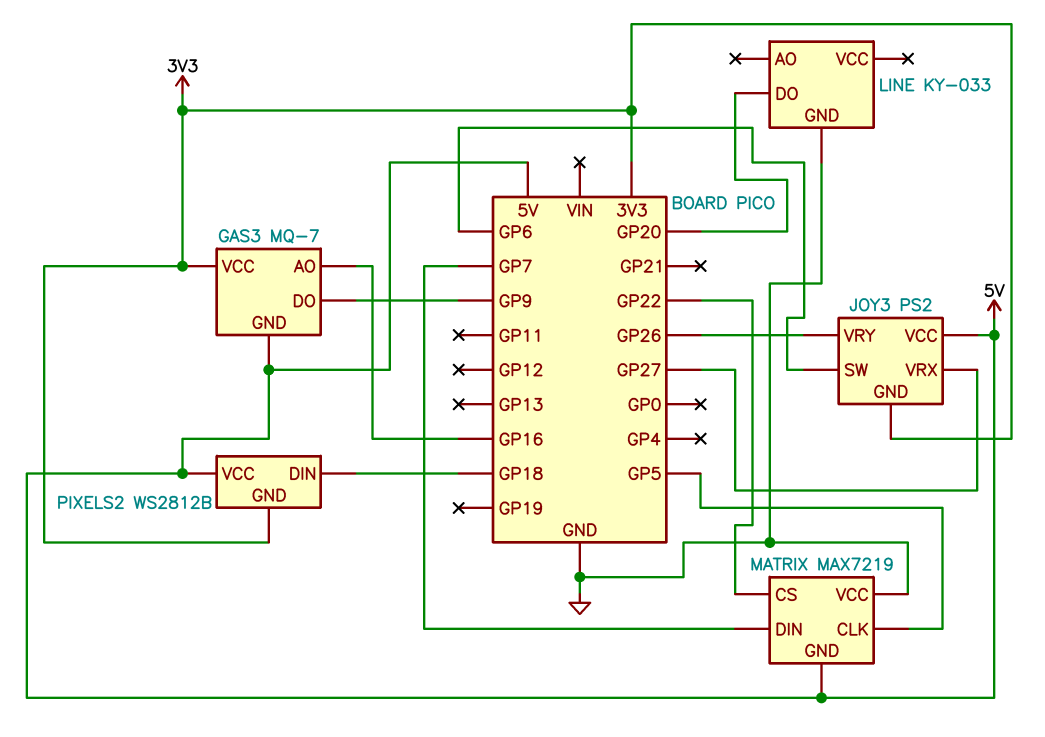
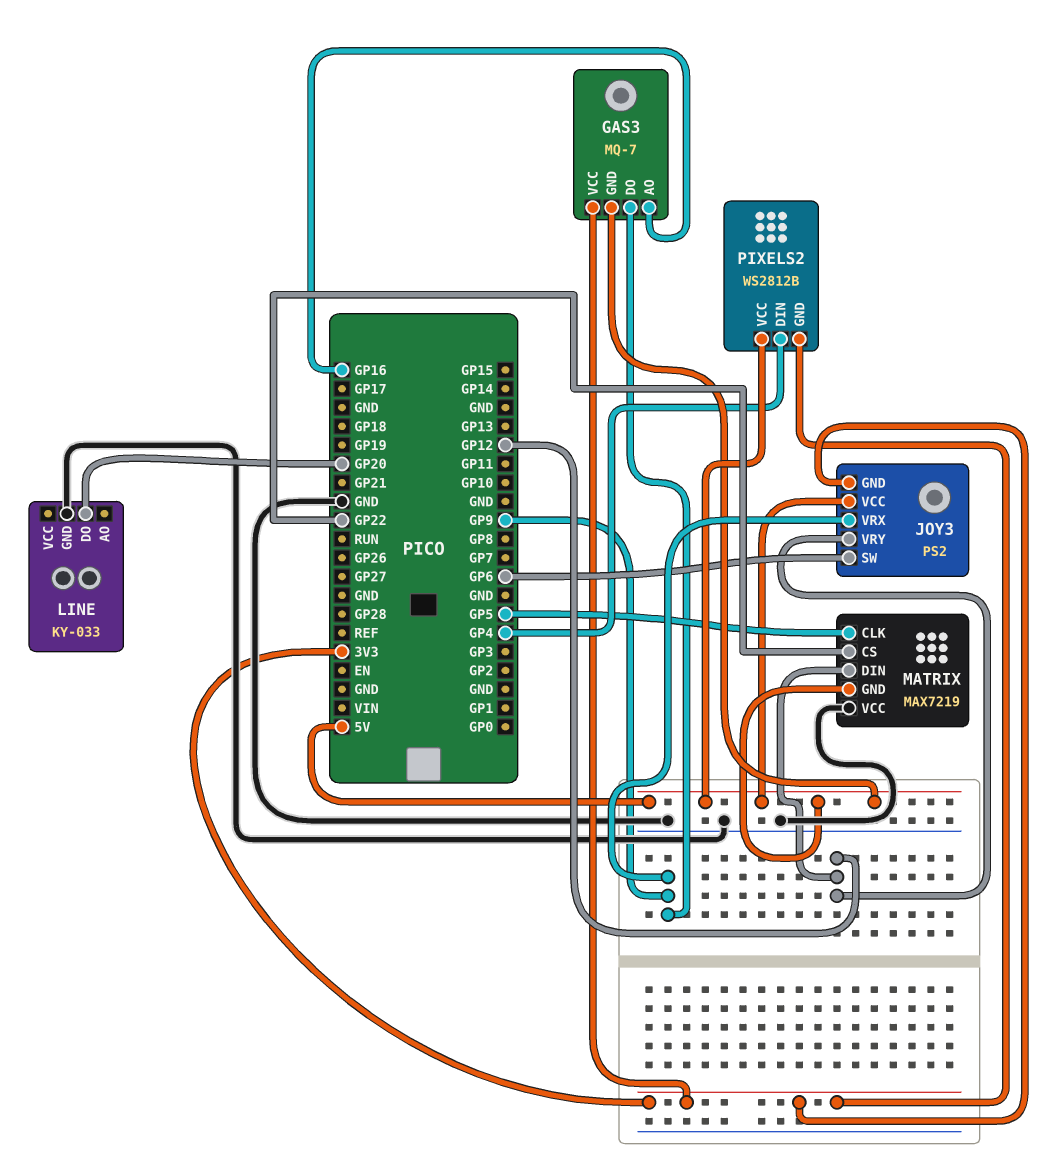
JOY3 pin VRX: GP27 -> GP9
JOY3 pin VRY: GP26 -> GP12
MATRIX pin DIN: GP7 -> GP12
PIXELS2 pin DIN: GP18 -> GP4

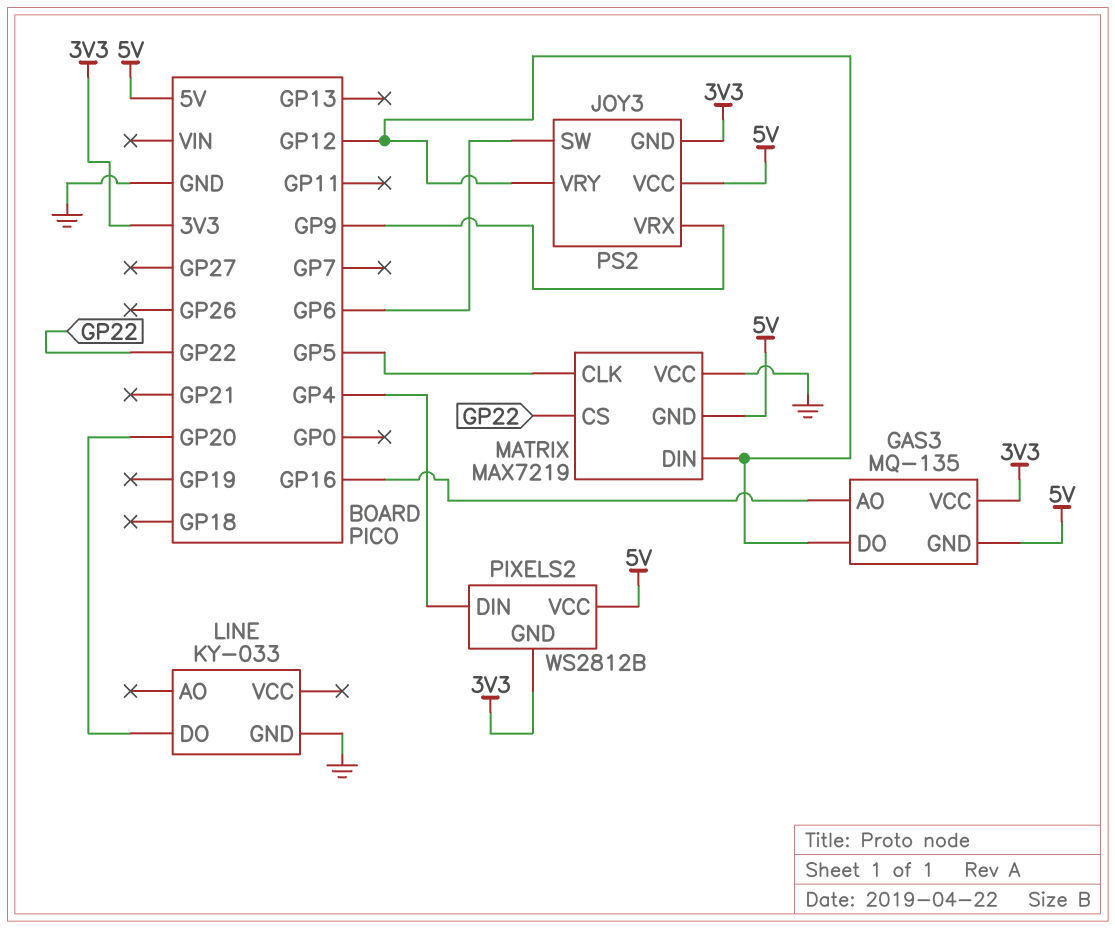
GAS3: MQ-7 -> MQ-135
GAS3 pin DO: GP9 -> GP12

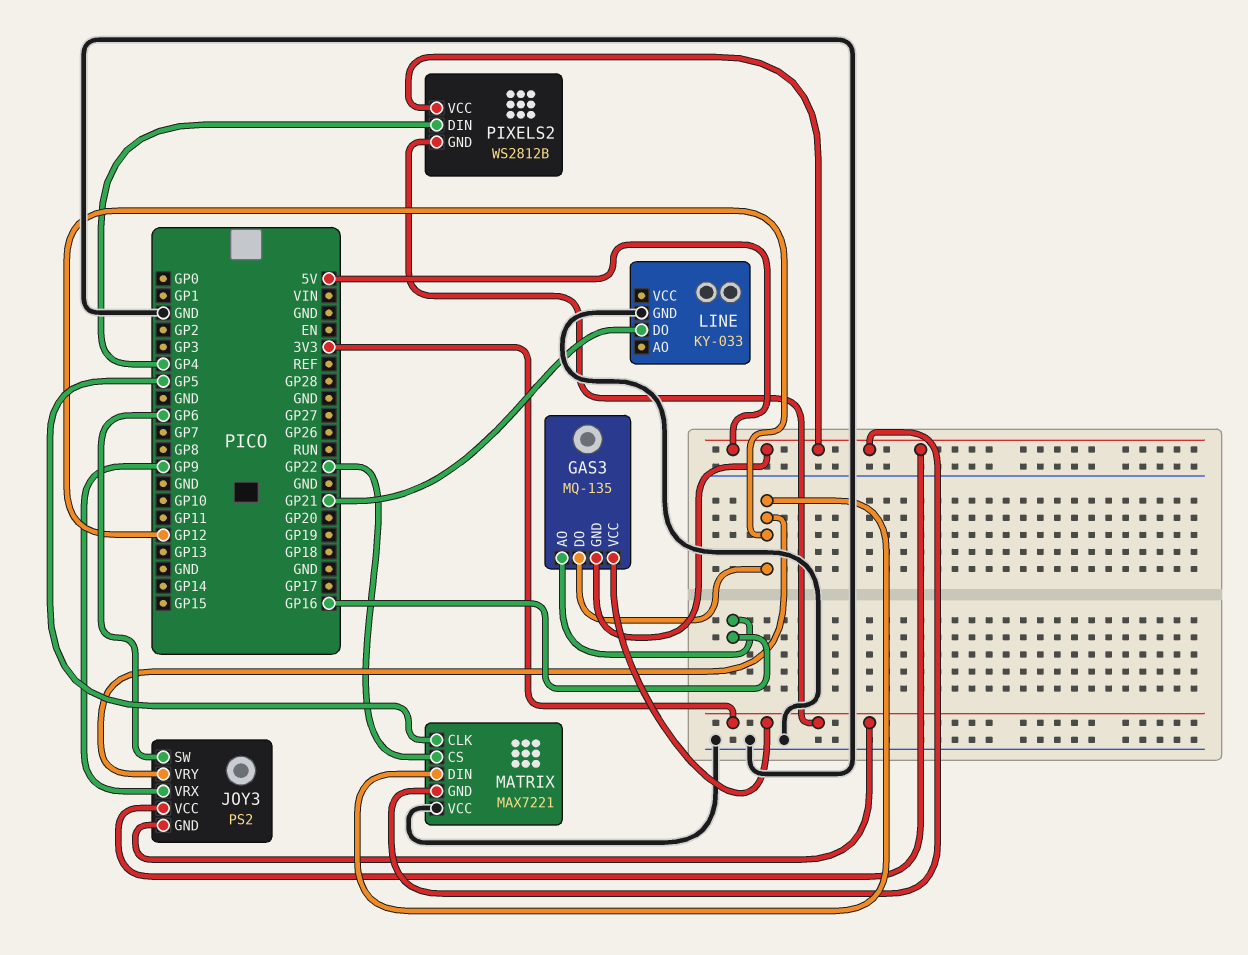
LINE pin DO: GP20 -> GP21
MATRIX: MAX7219 -> MAX7221

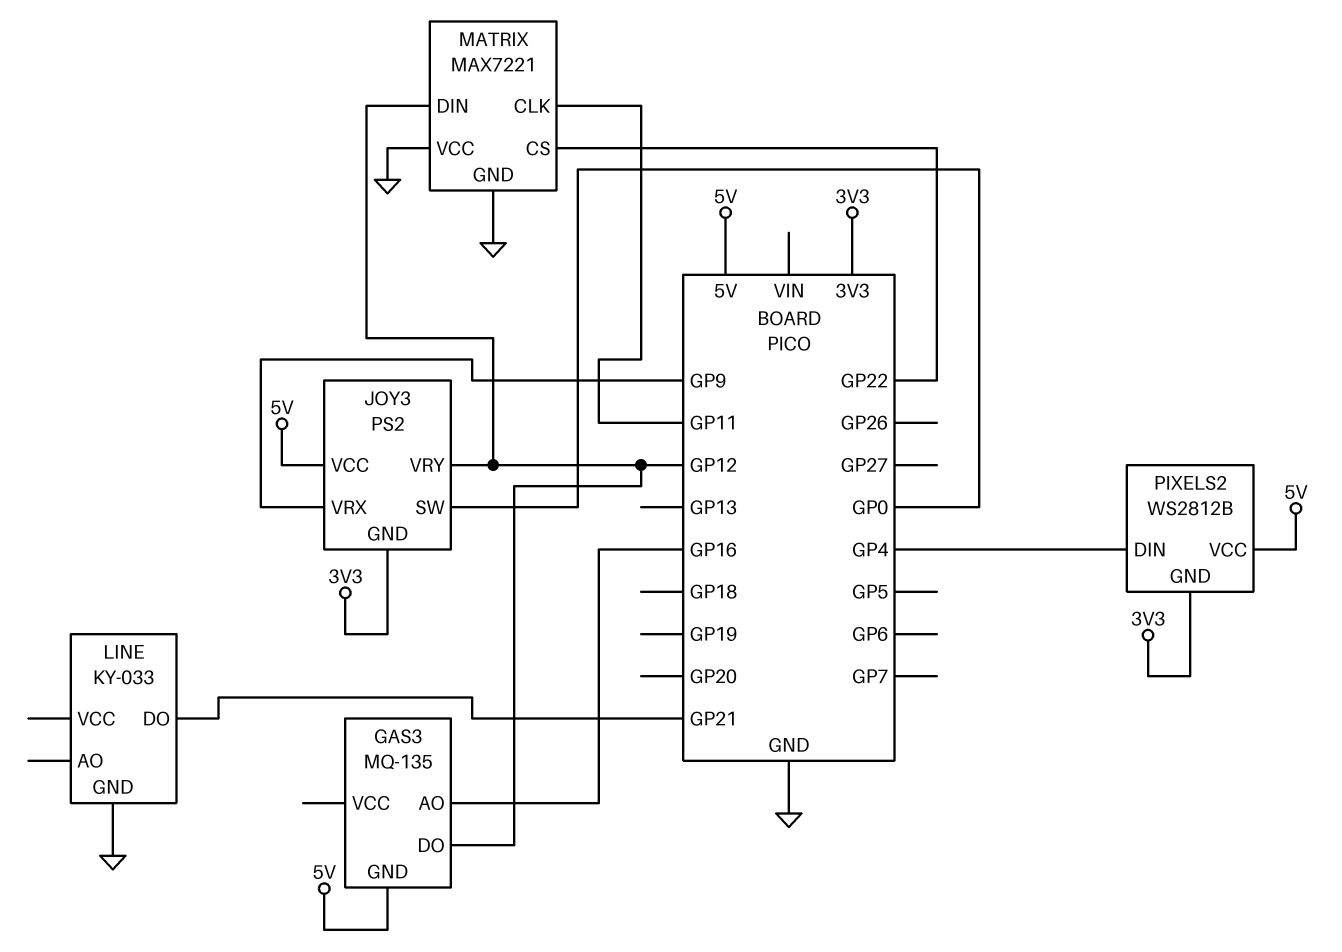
GAS3 pin VCC: 3V3 -> none
JOY3 pin SW: GP6 -> GP0
MATRIX pin CLK: GP5 -> GP11
MATRIX pin GND: 5V -> GND

